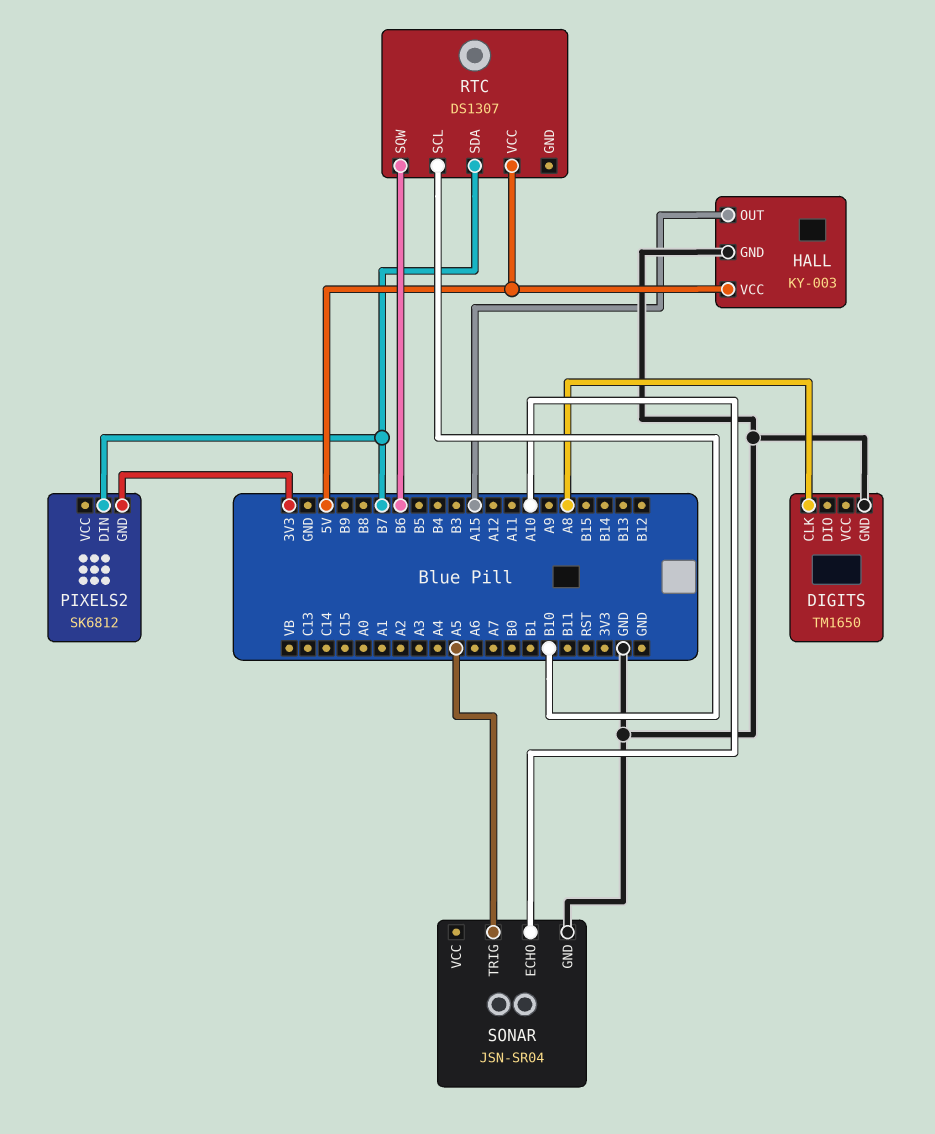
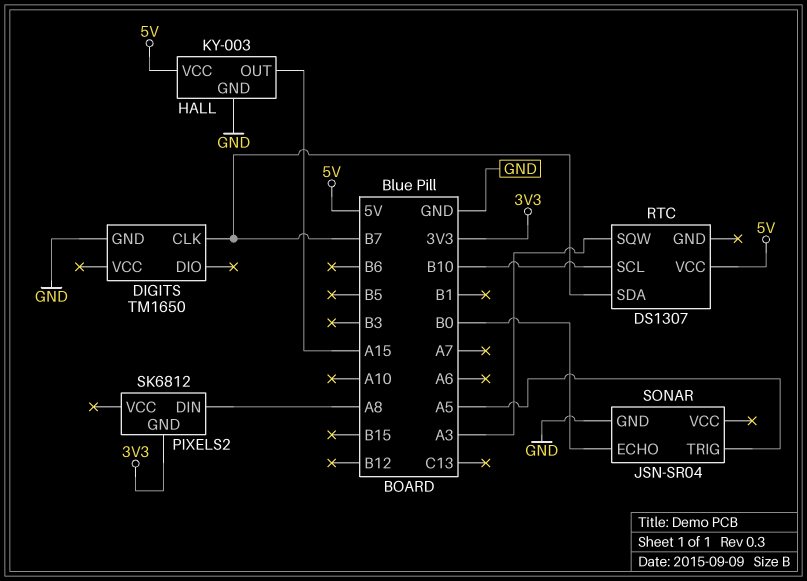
DIGITS pin CLK: A8 -> B7
PIXELS2 pin DIN: B7 -> A8
RTC pin SQW: B6 -> A3
SONAR pin ECHO: A10 -> B0

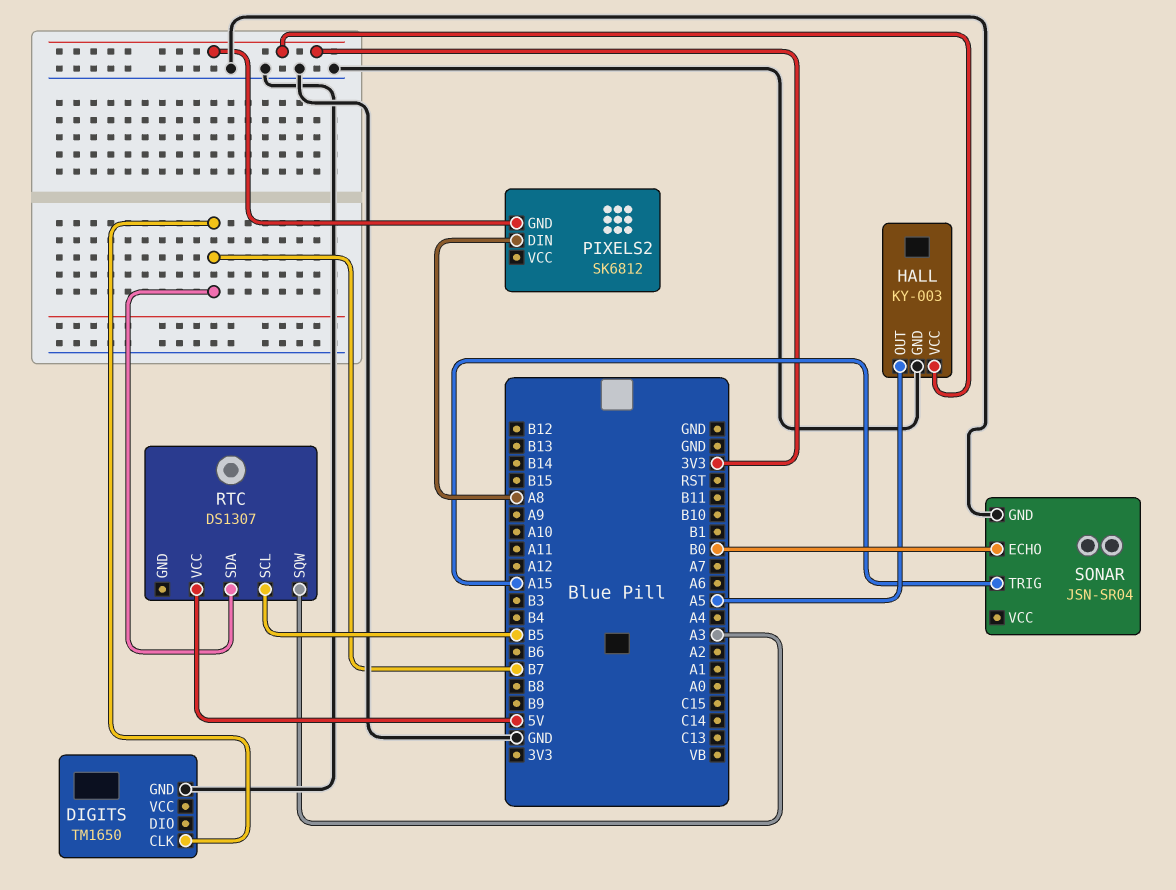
HALL pin OUT: A15 -> A5
HALL pin VCC: 5V -> 3V3
RTC pin SCL: B10 -> B5
SONAR pin TRIG: A5 -> A15

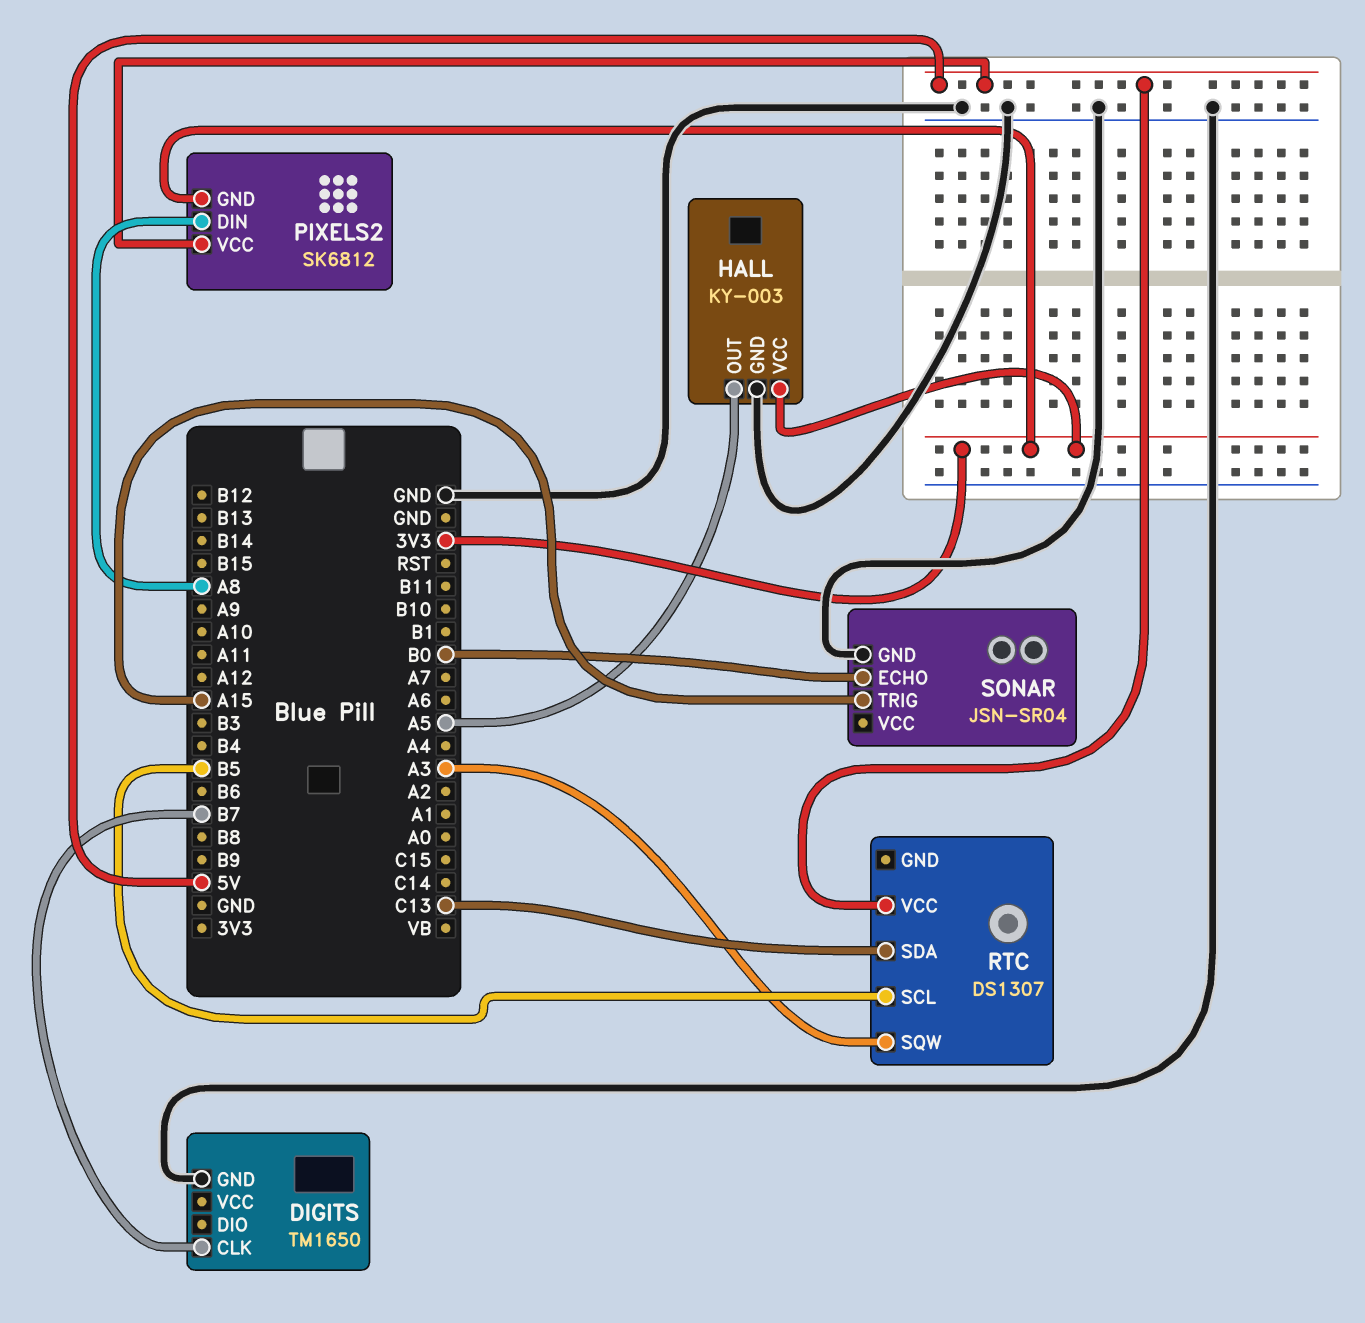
PIXELS2 pin VCC: none -> 5V
RTC pin SDA: B7 -> C13

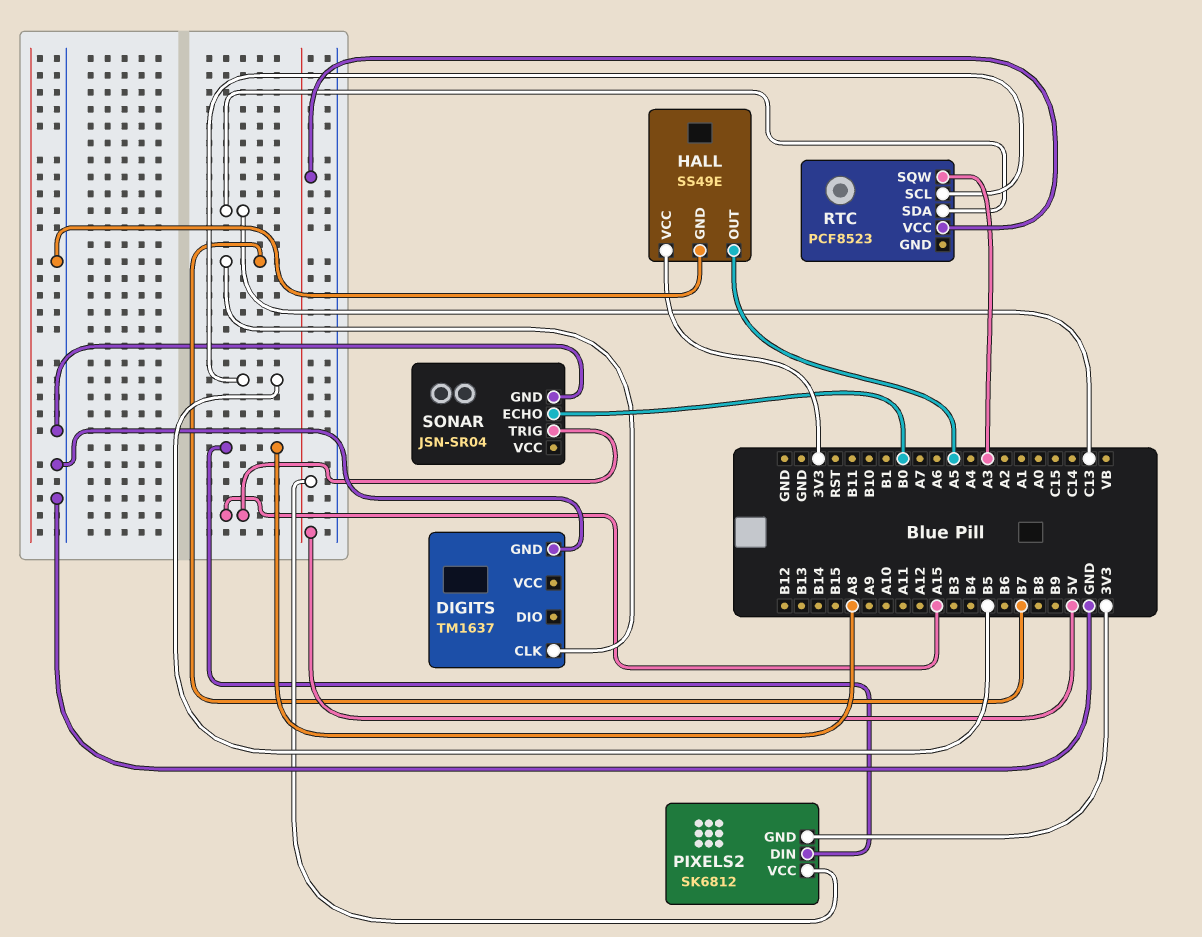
DIGITS: TM1650 -> TM1637
HALL: KY-003 -> SS49E
RTC: DS1307 -> PCF8523

